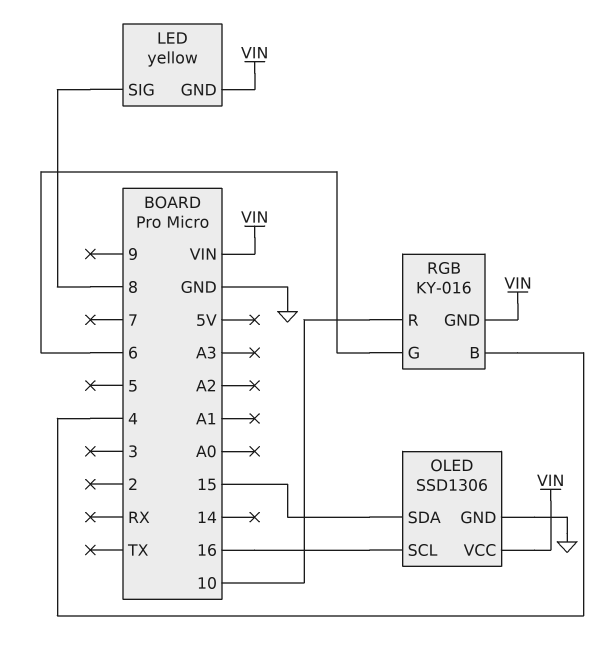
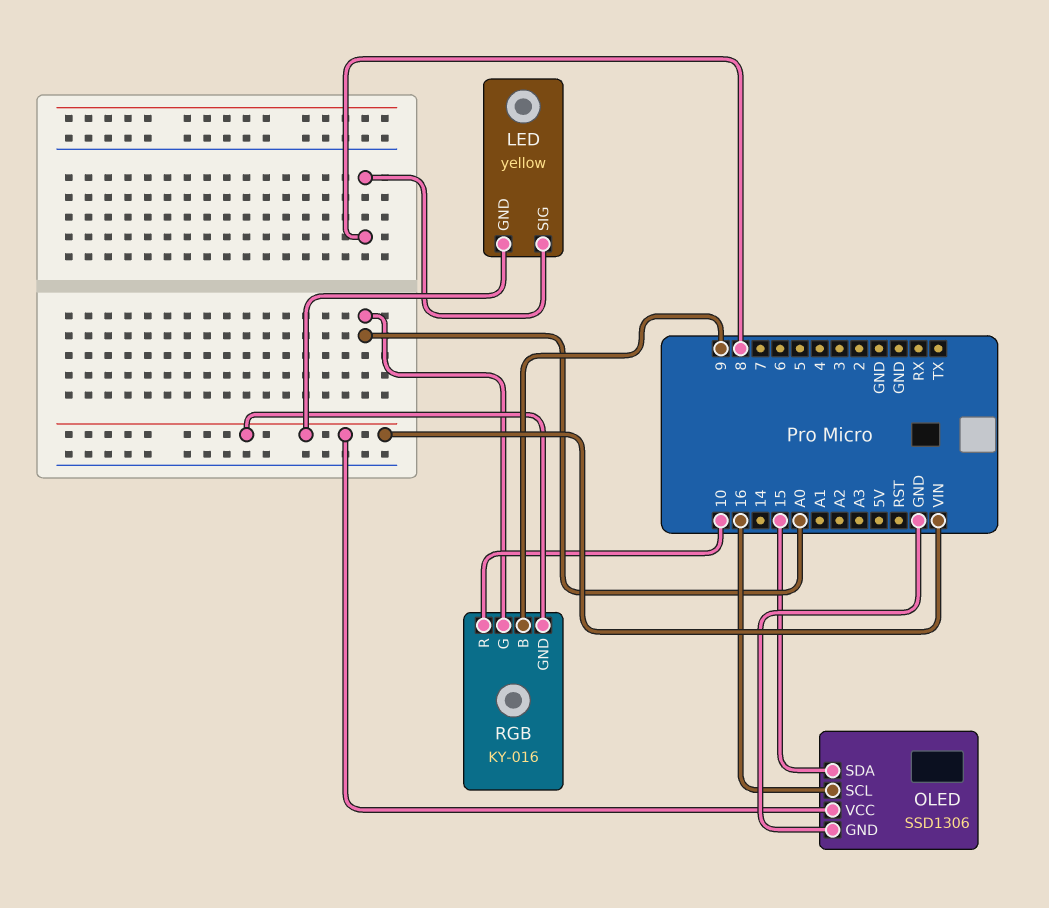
RGB pin B: 4 -> 9
RGB pin G: 6 -> A0

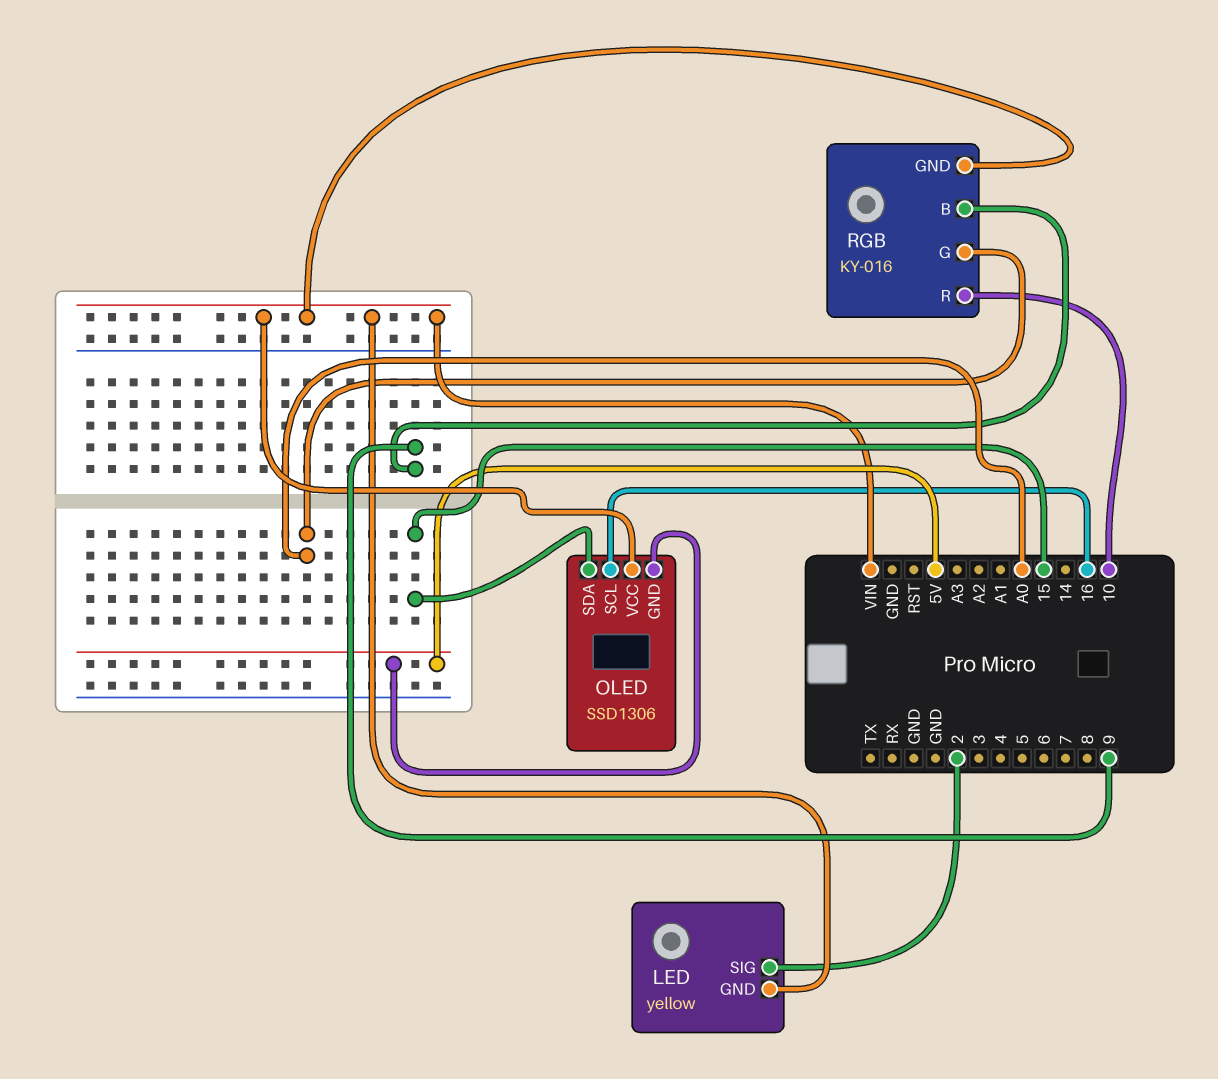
LED pin SIG: 8 -> 2
OLED pin GND: GND -> 5V

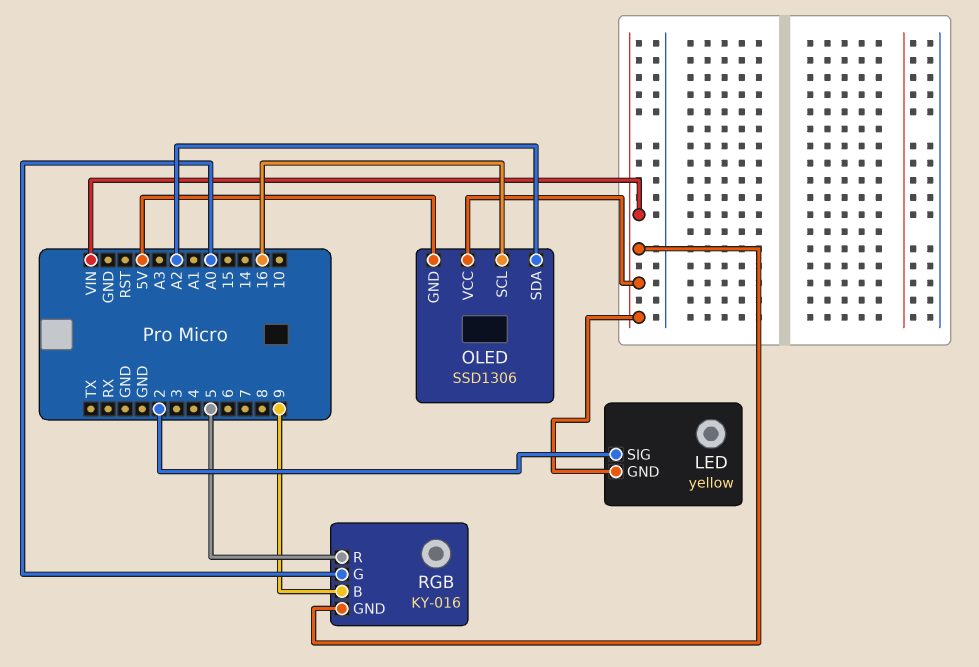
OLED pin SDA: 15 -> A2
RGB pin R: 10 -> 5

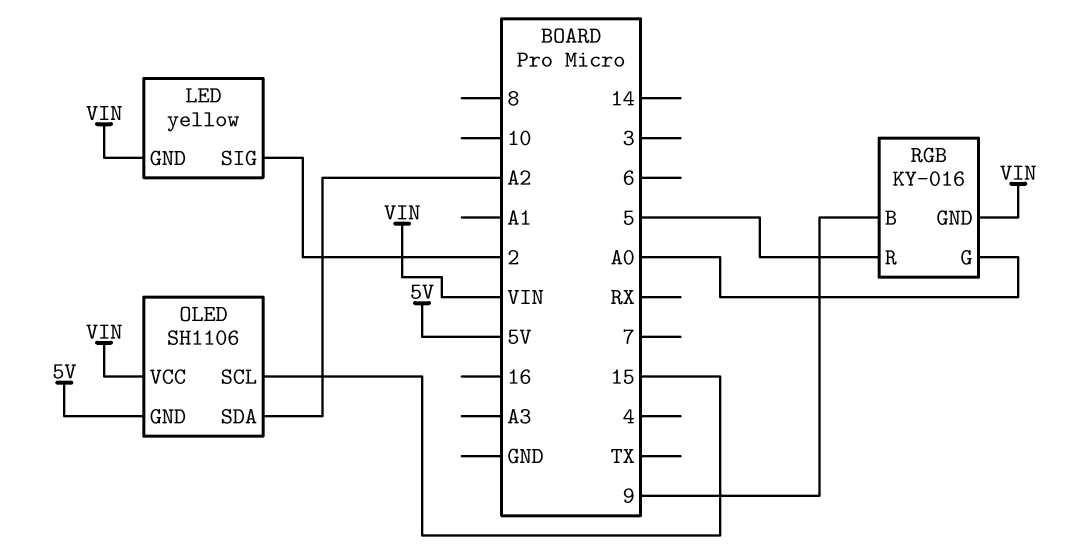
OLED: SSD1306 -> SH1106
OLED pin SCL: 16 -> 15

